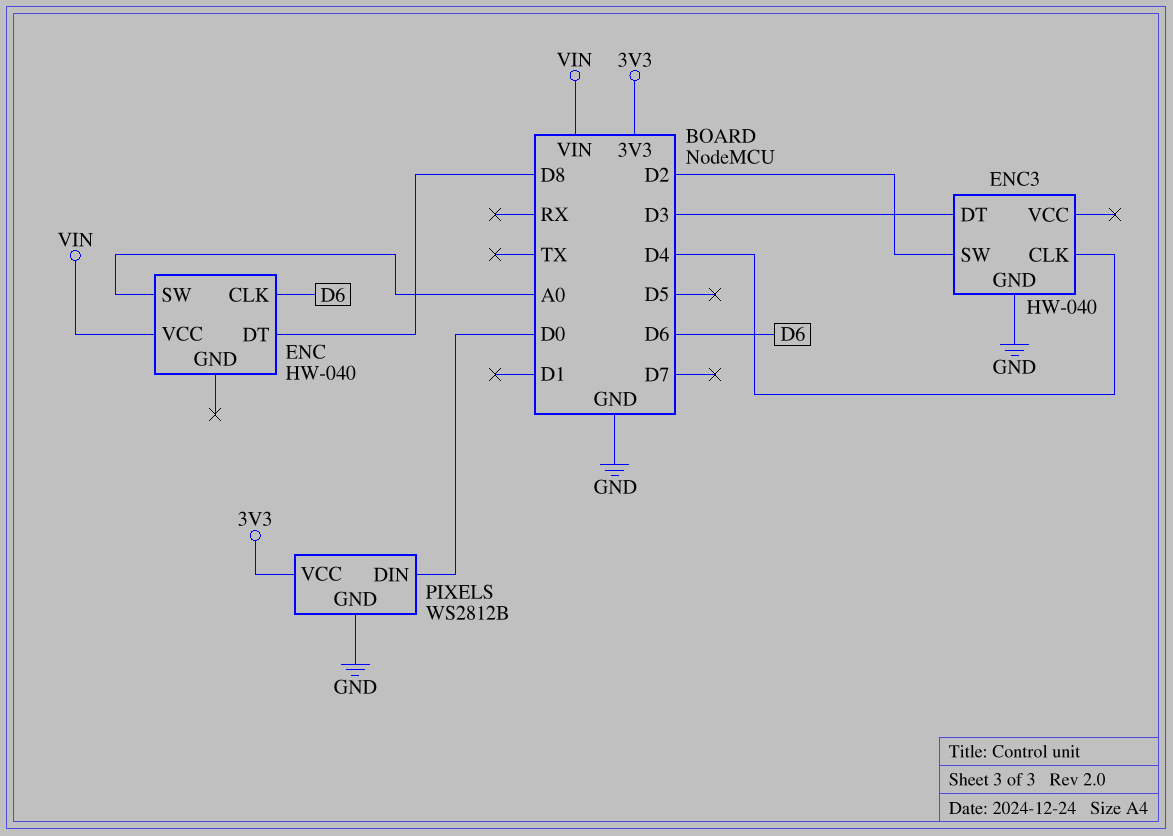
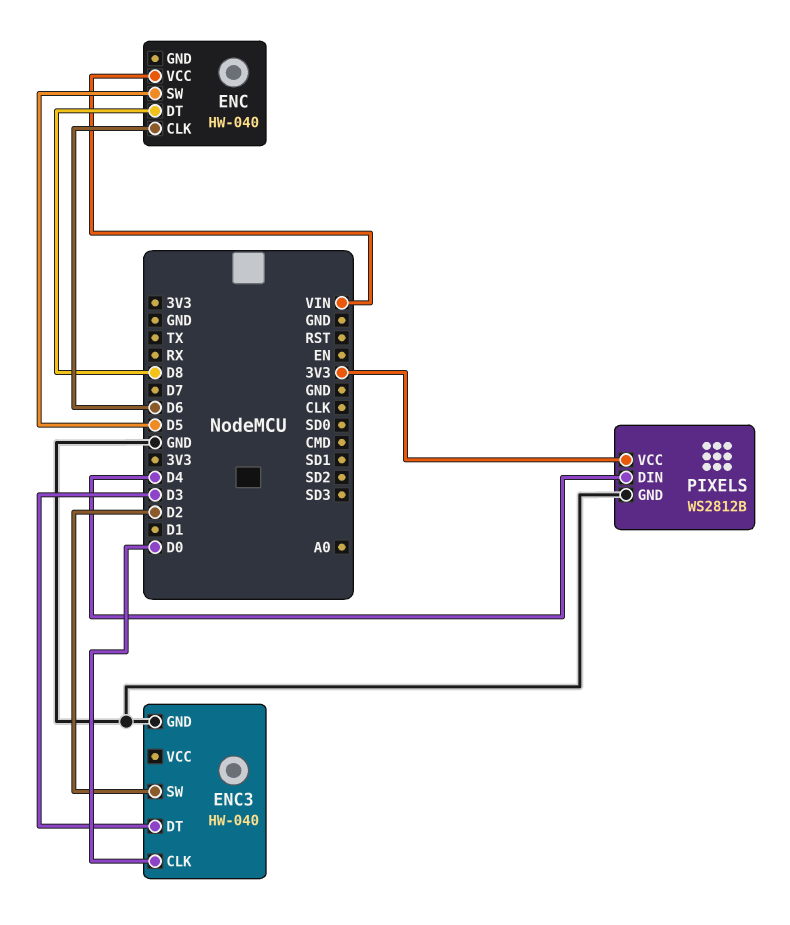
ENC pin SW: A0 -> D5
ENC3 pin CLK: D4 -> D0
PIXELS pin DIN: D0 -> D4

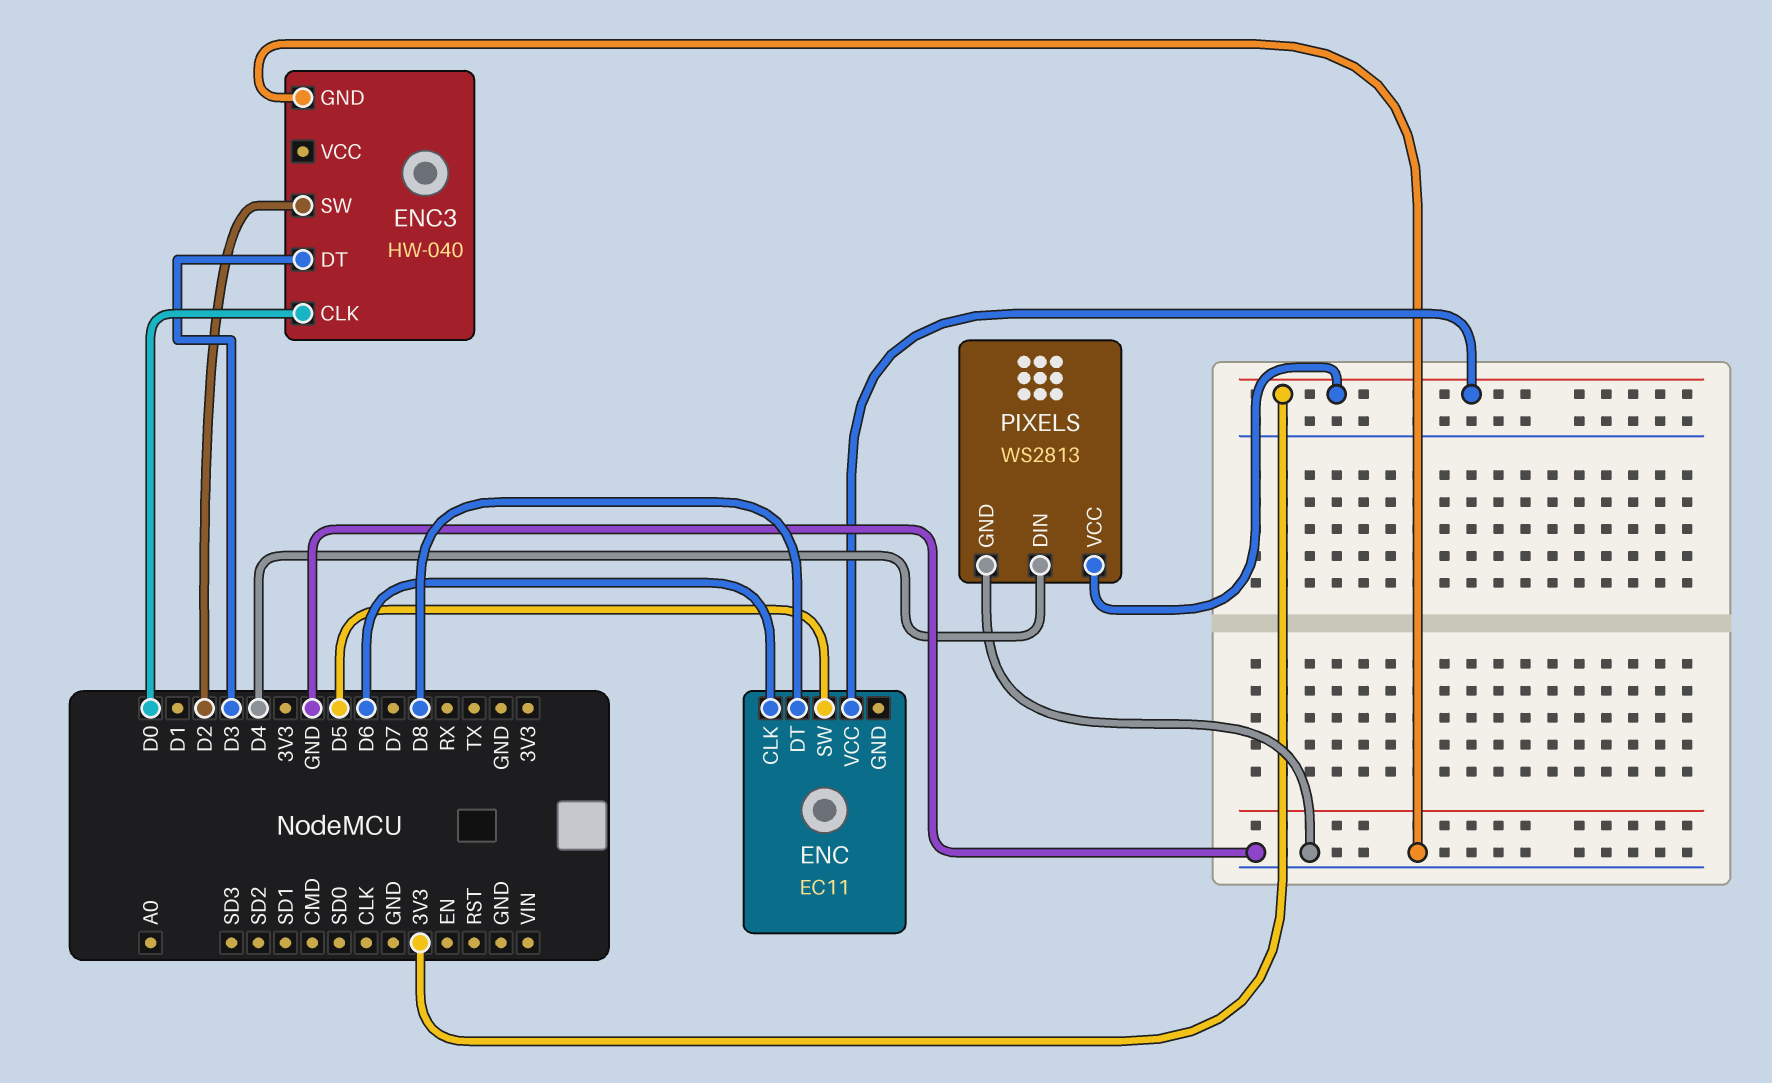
ENC: HW-040 -> EC11
ENC pin VCC: VIN -> 3V3
PIXELS: WS2812B -> WS2813

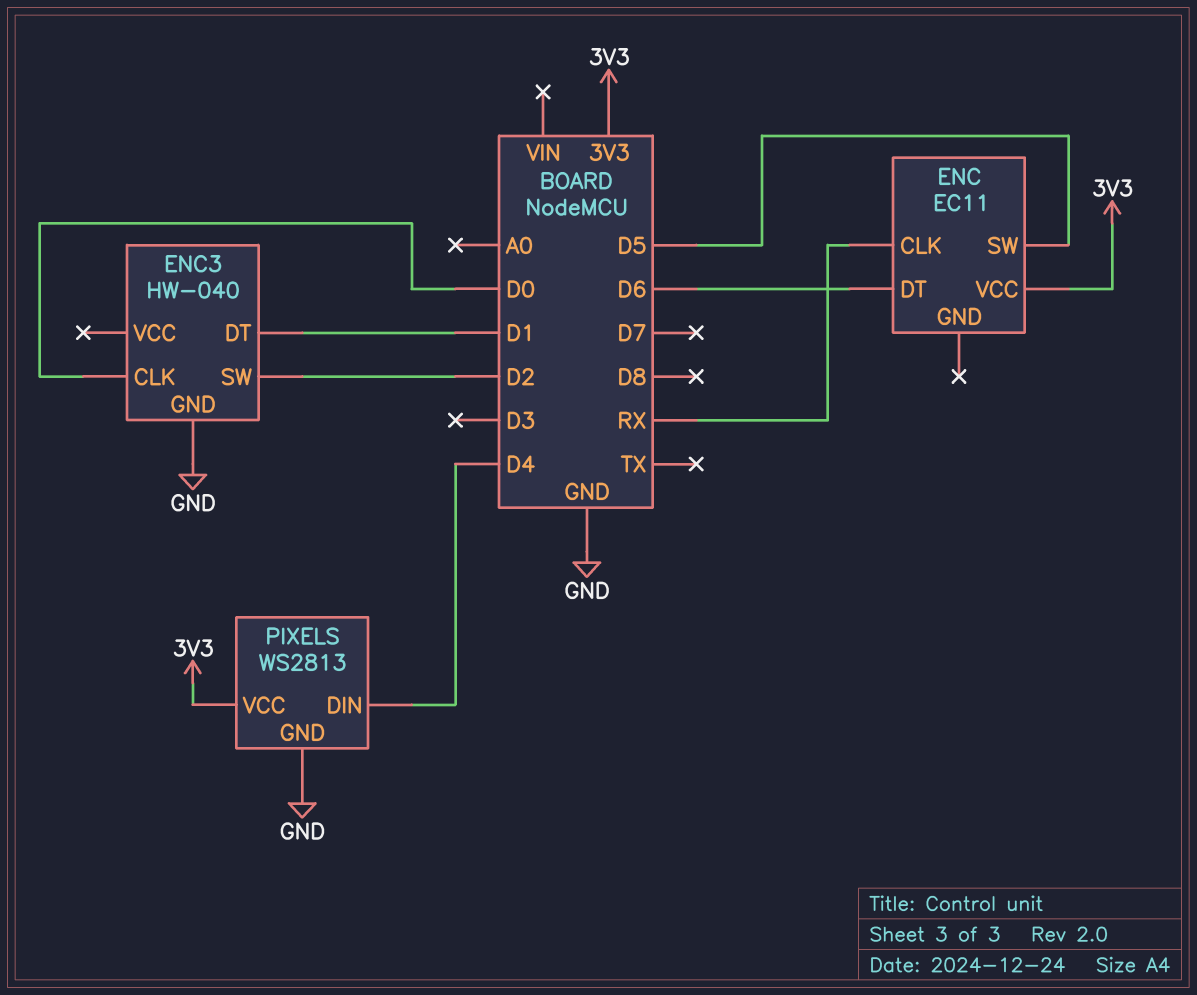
ENC pin CLK: D6 -> RX
ENC pin DT: D8 -> D6
ENC3 pin DT: D3 -> D1

